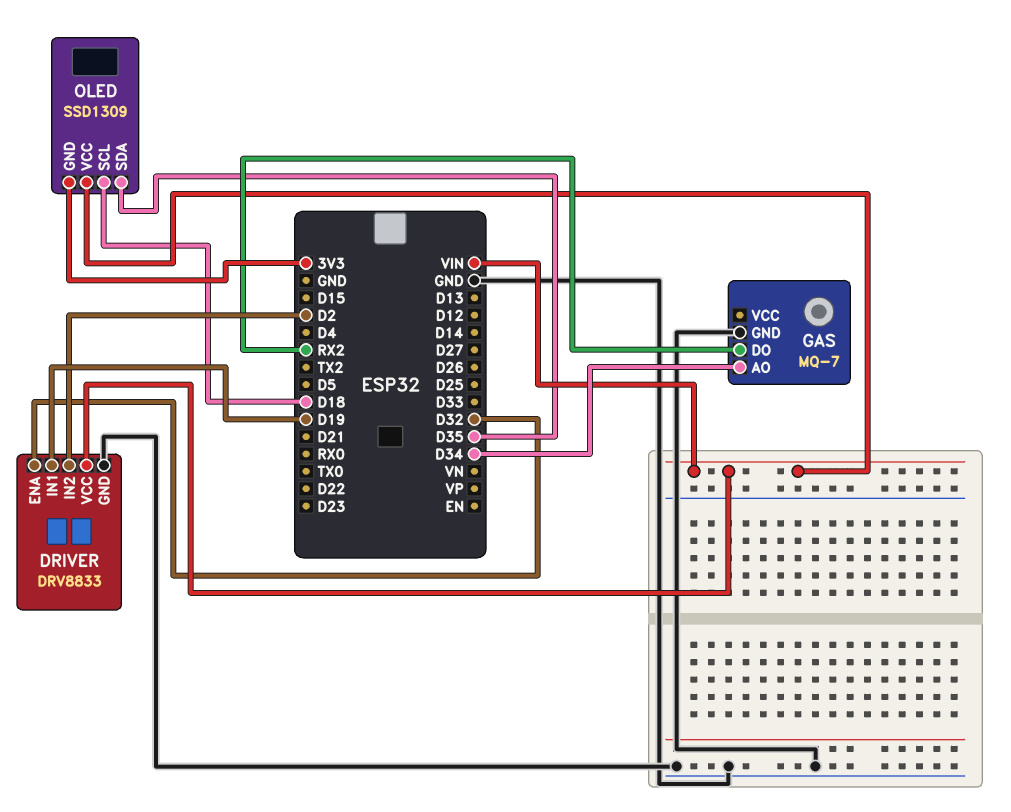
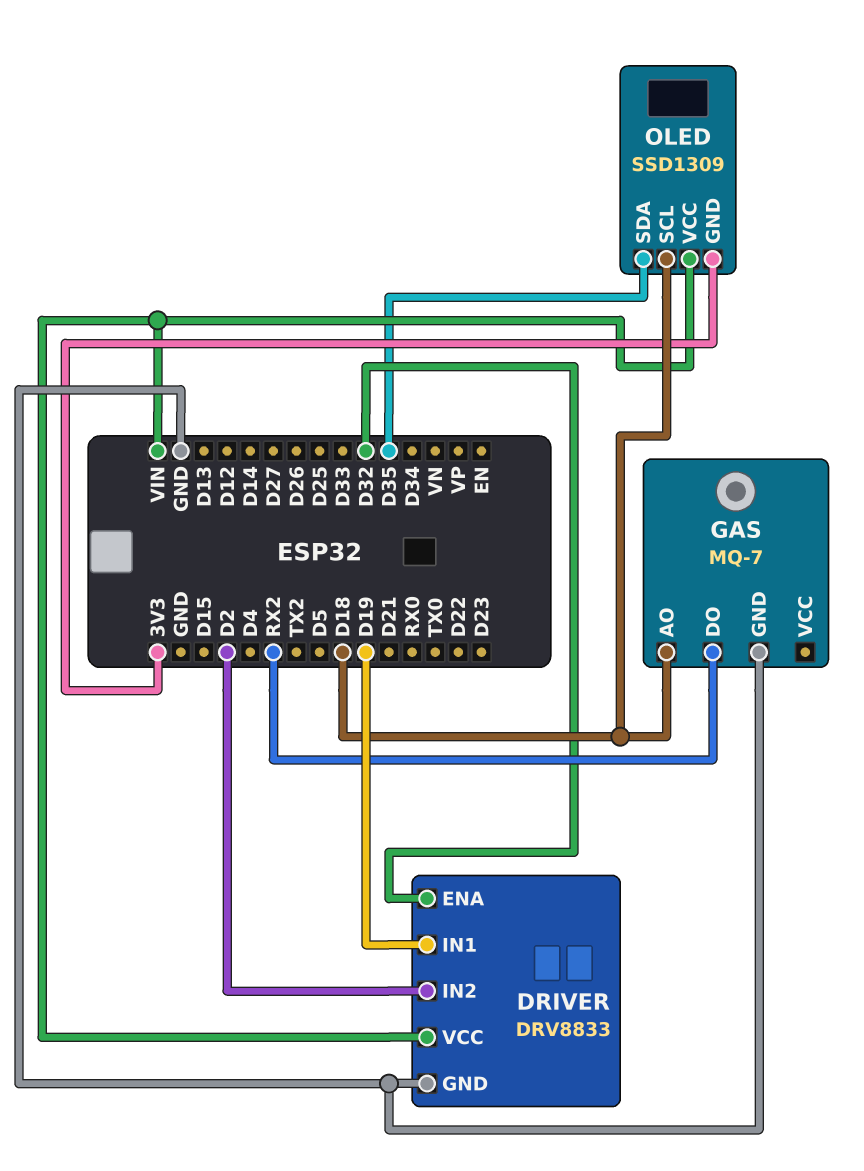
GAS pin AO: D34 -> D18

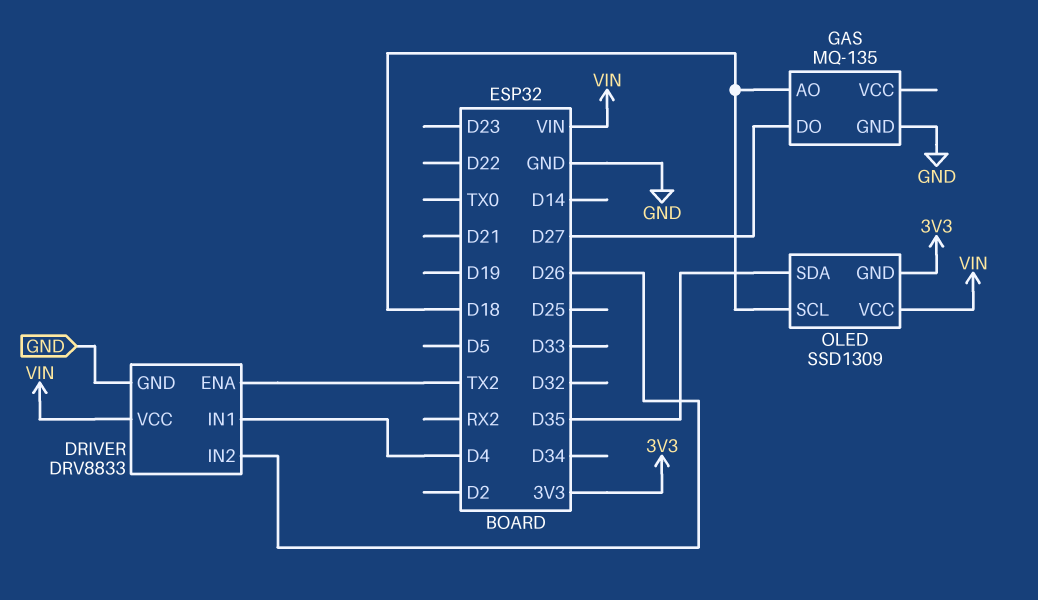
DRIVER pin ENA: D32 -> TX2
DRIVER pin IN1: D19 -> D4
DRIVER pin IN2: D2 -> D26
GAS: MQ-7 -> MQ-135
GAS pin DO: RX2 -> D27

